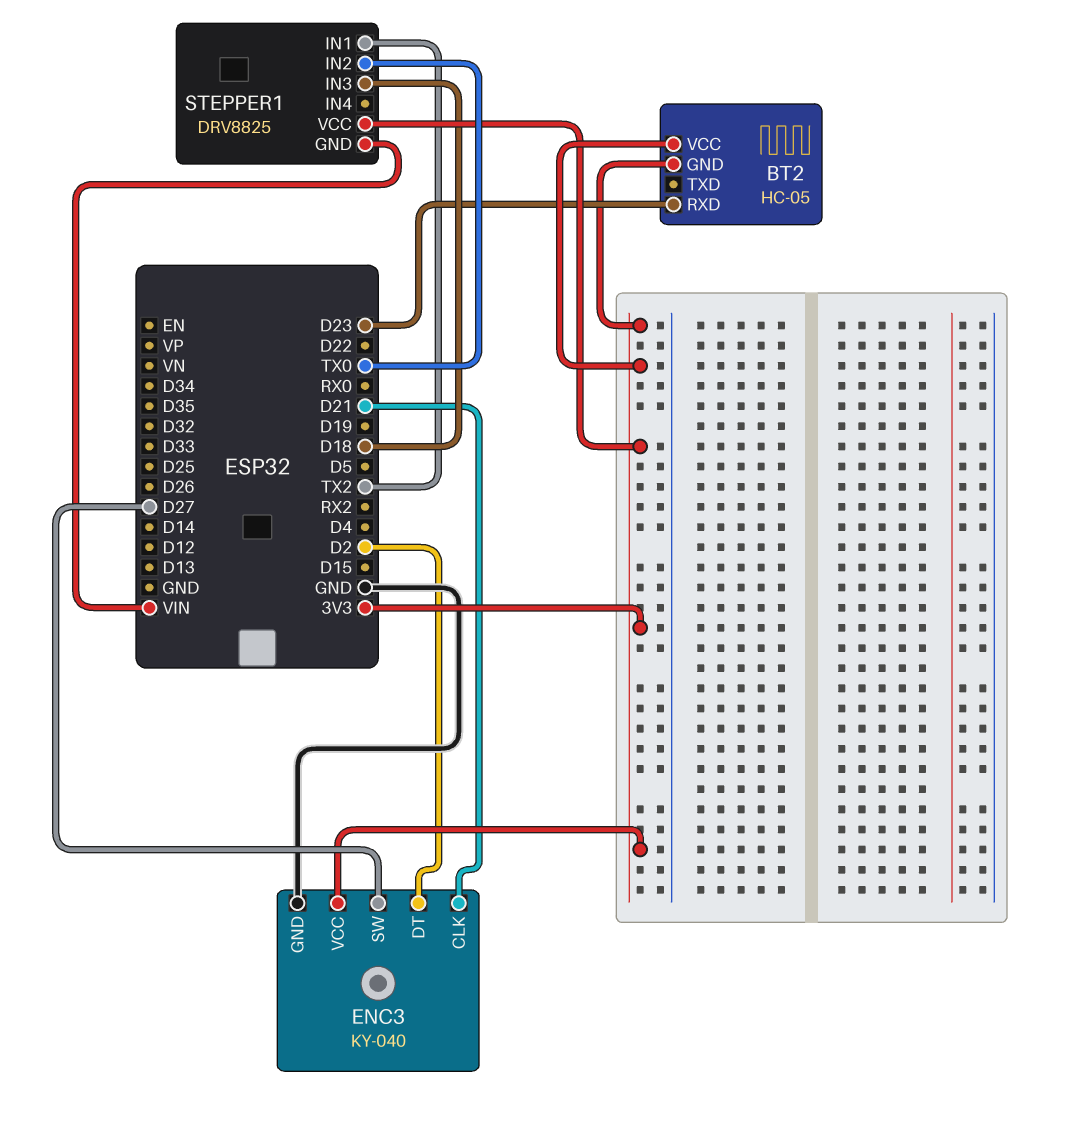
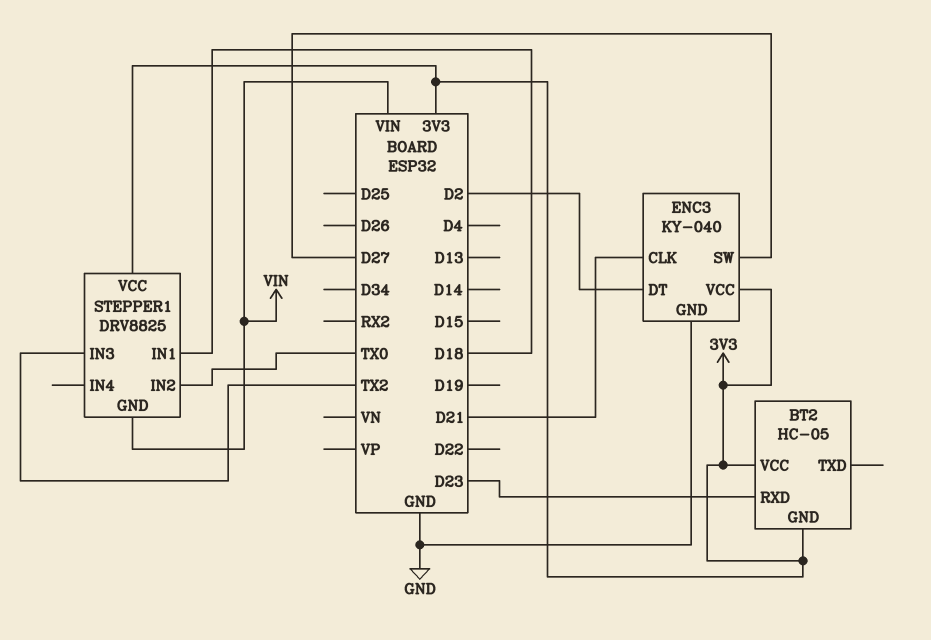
STEPPER1 pin IN1: TX2 -> D18
STEPPER1 pin IN3: D18 -> TX2

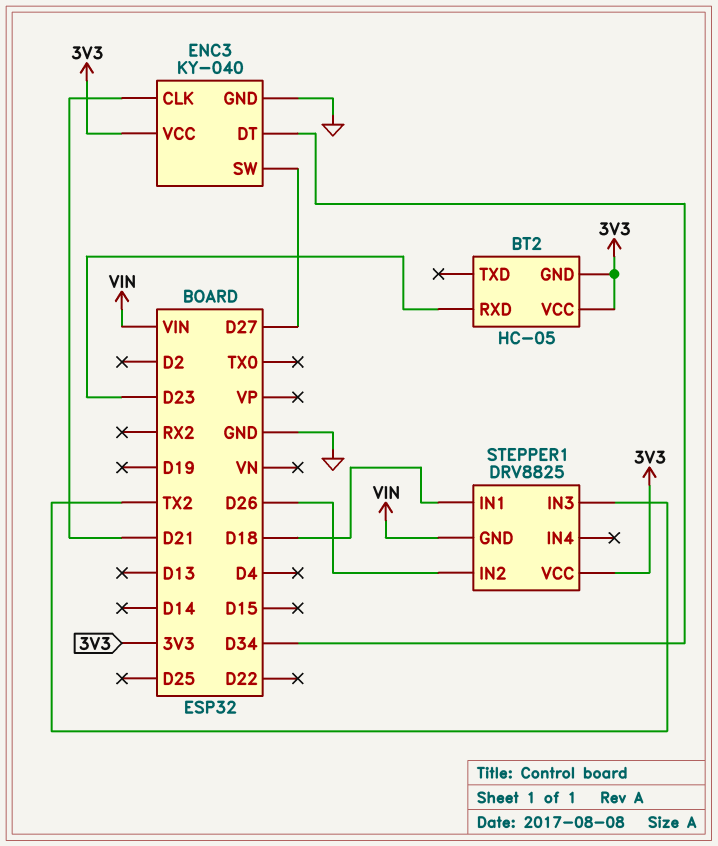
ENC3 pin DT: D2 -> D34
STEPPER1 pin IN2: TX0 -> D26

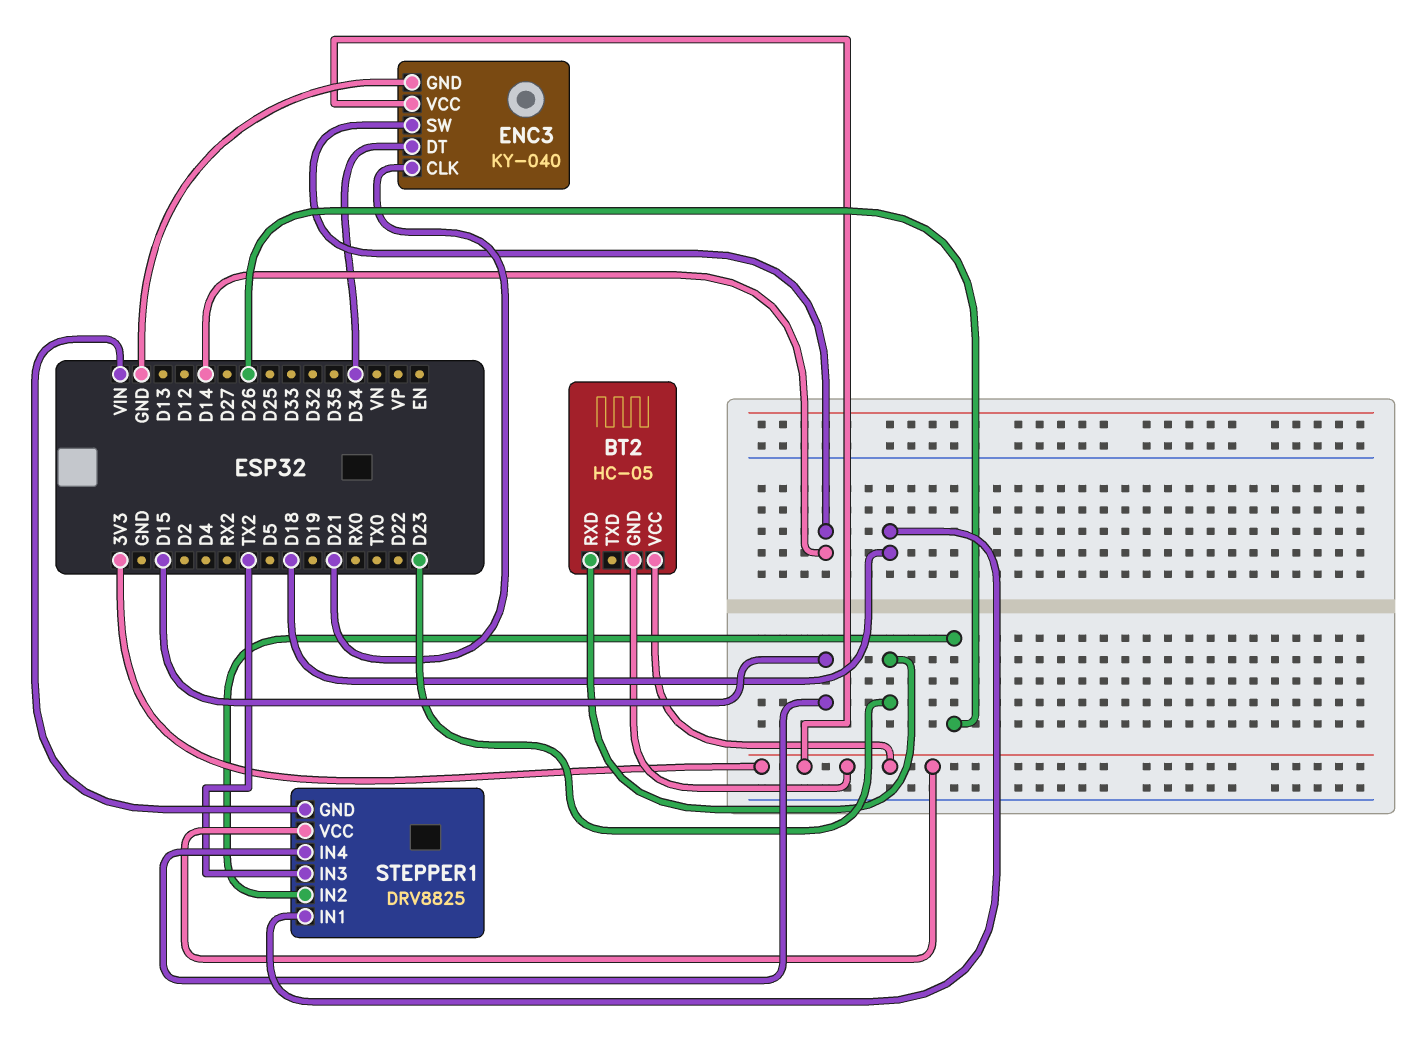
ENC3 pin SW: D27 -> D14
STEPPER1 pin IN4: none -> D15

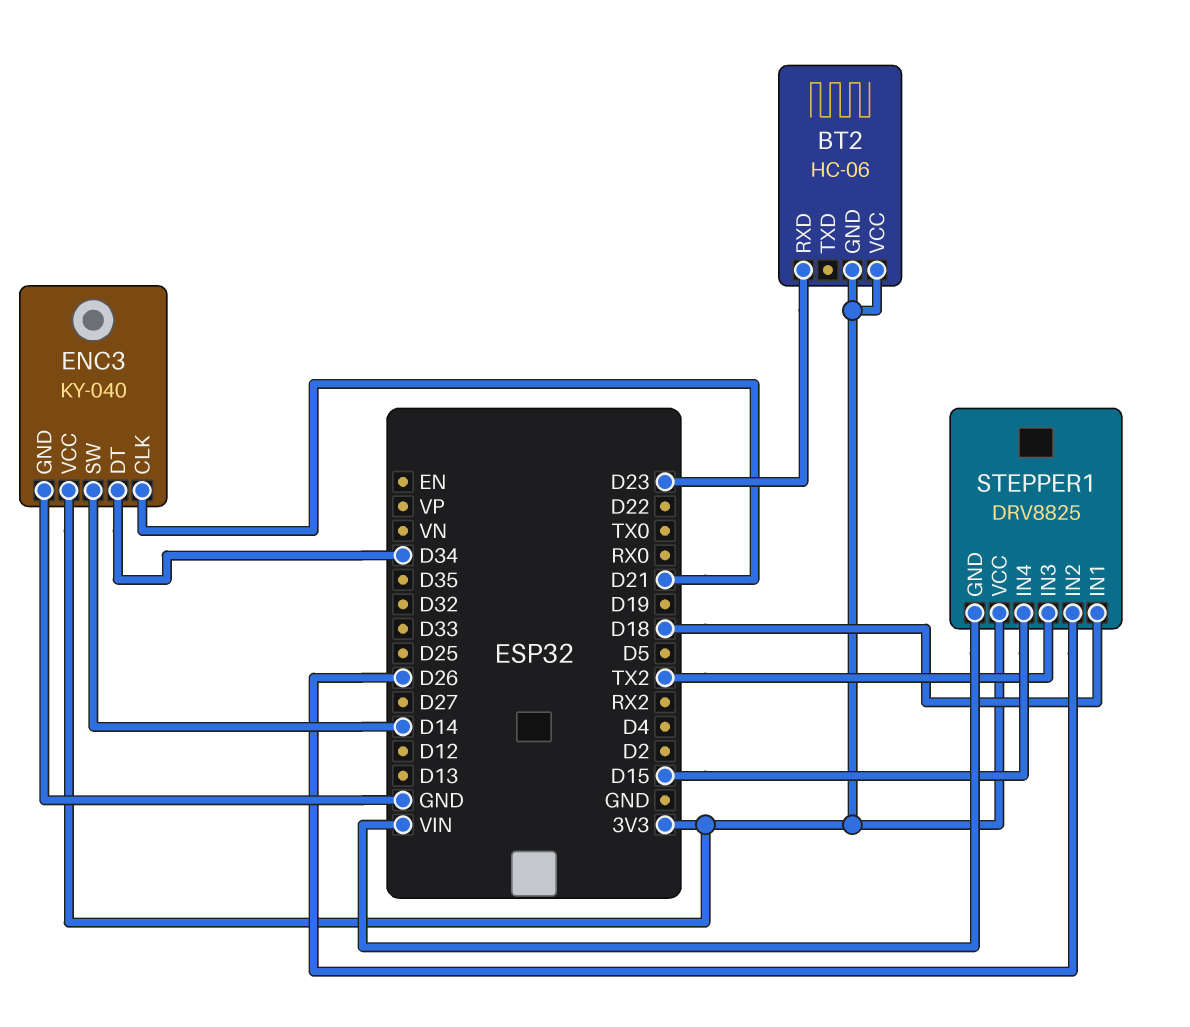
BT2: HC-05 -> HC-06

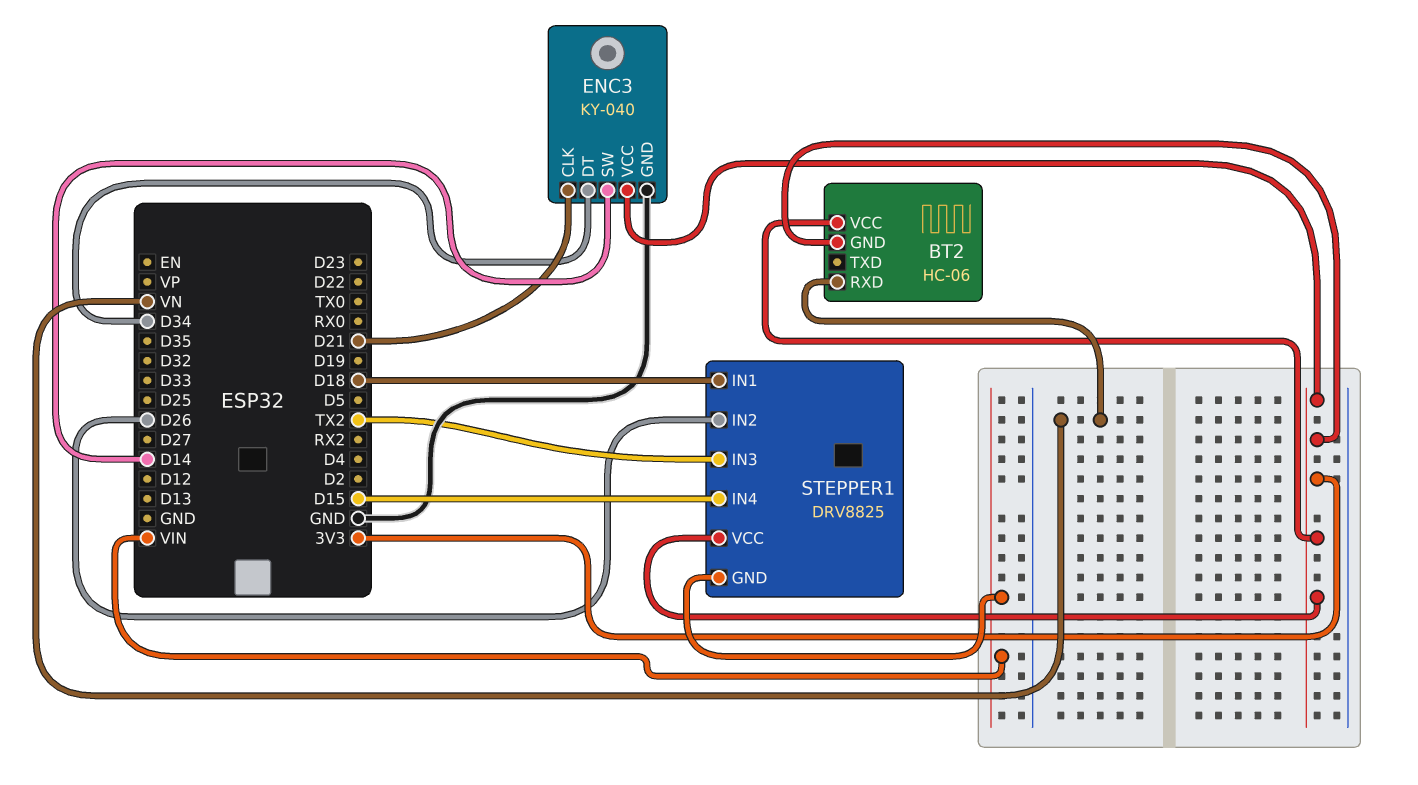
BT2 pin RXD: D23 -> VN

